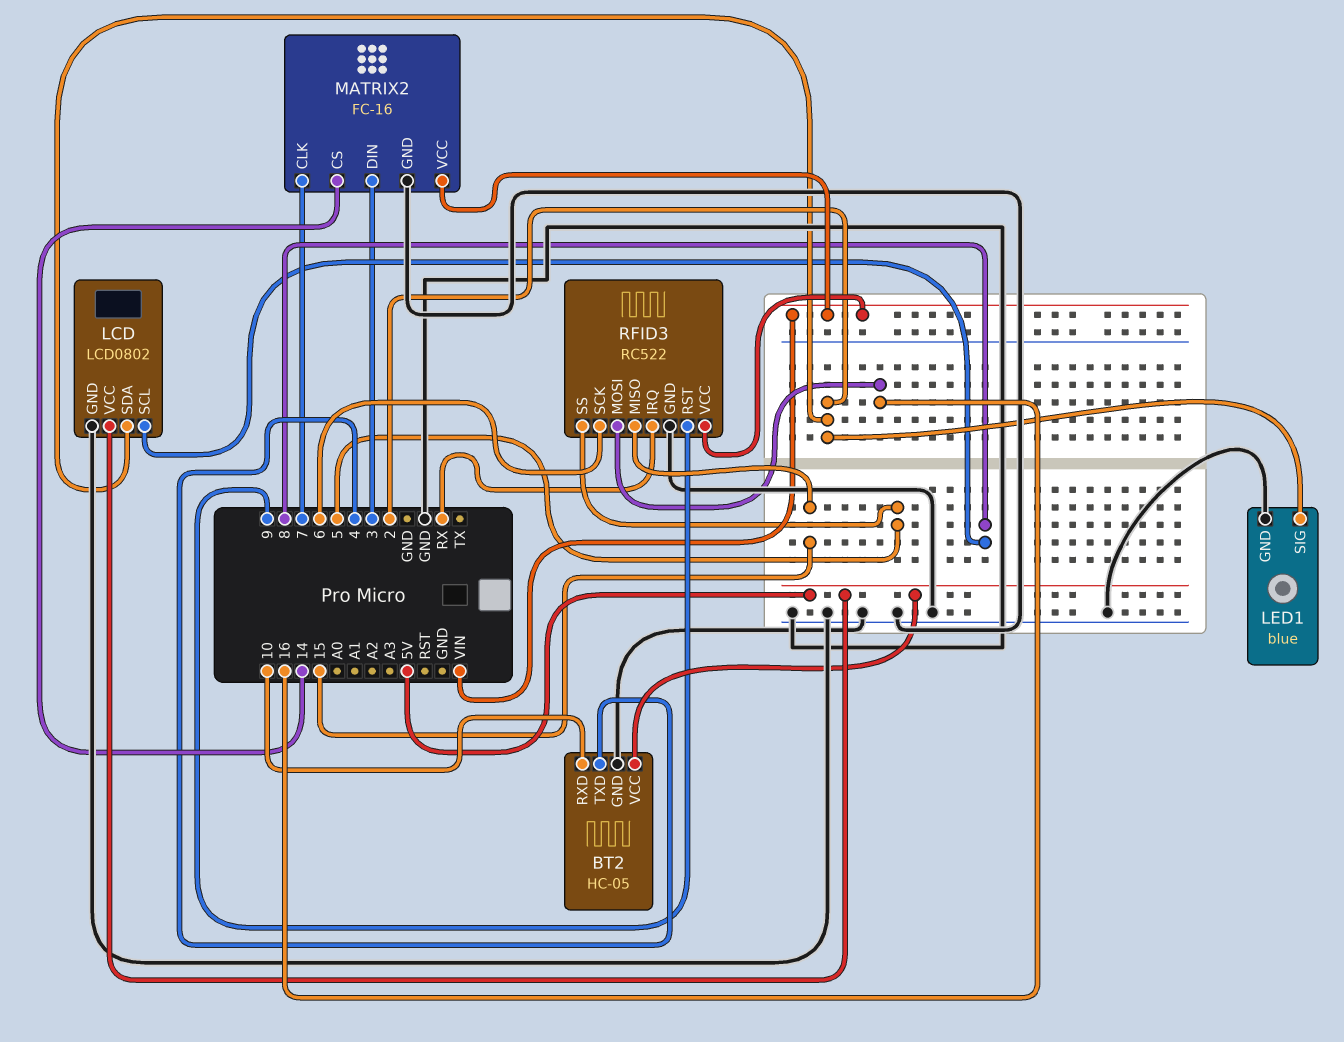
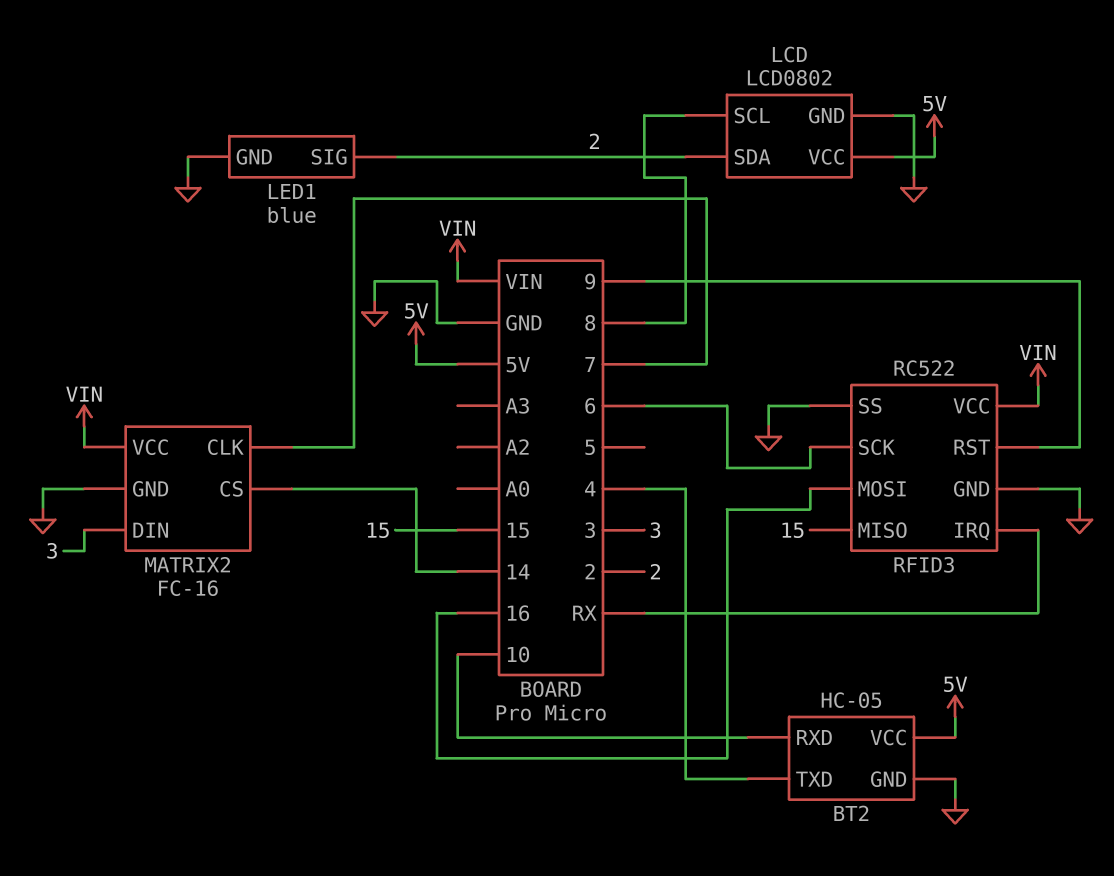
RFID3 pin SS: 5 -> GND

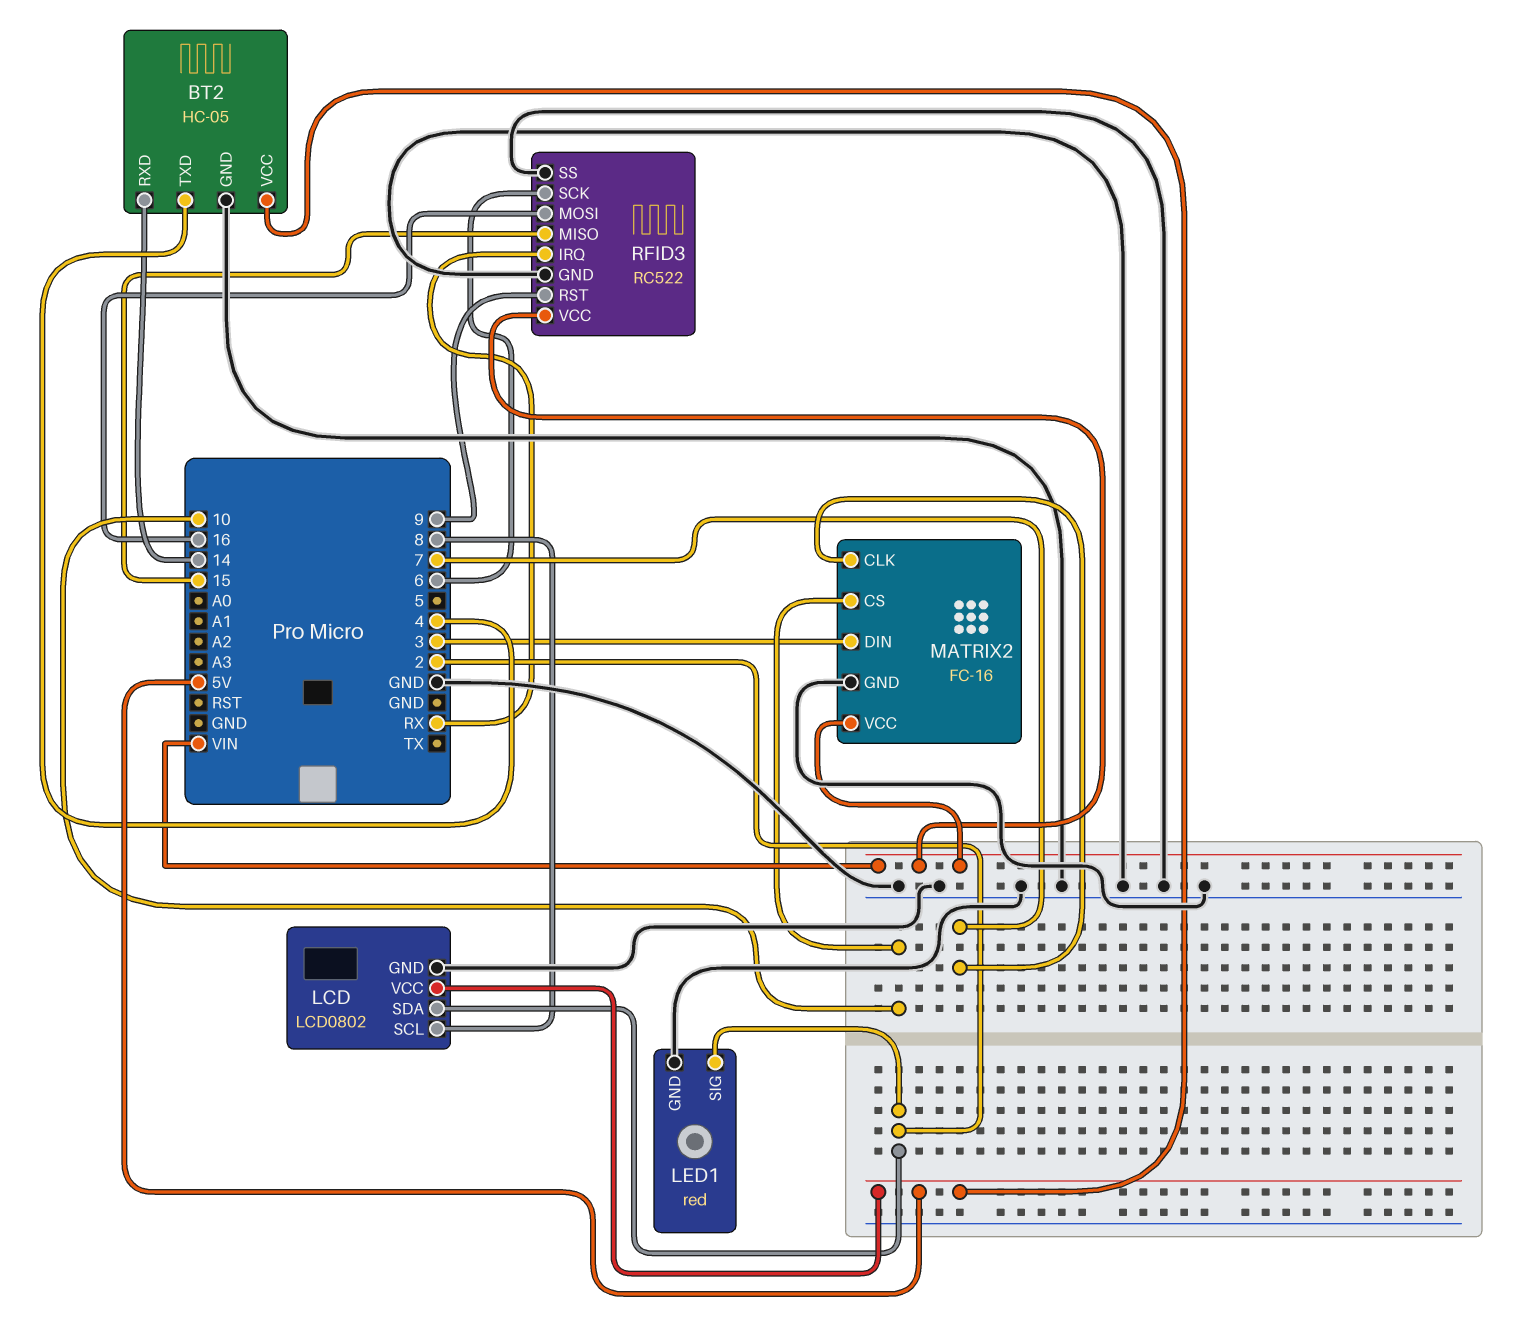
BT2 pin RXD: 10 -> 14
LED1: blue -> red
MATRIX2 pin CS: 14 -> 10

